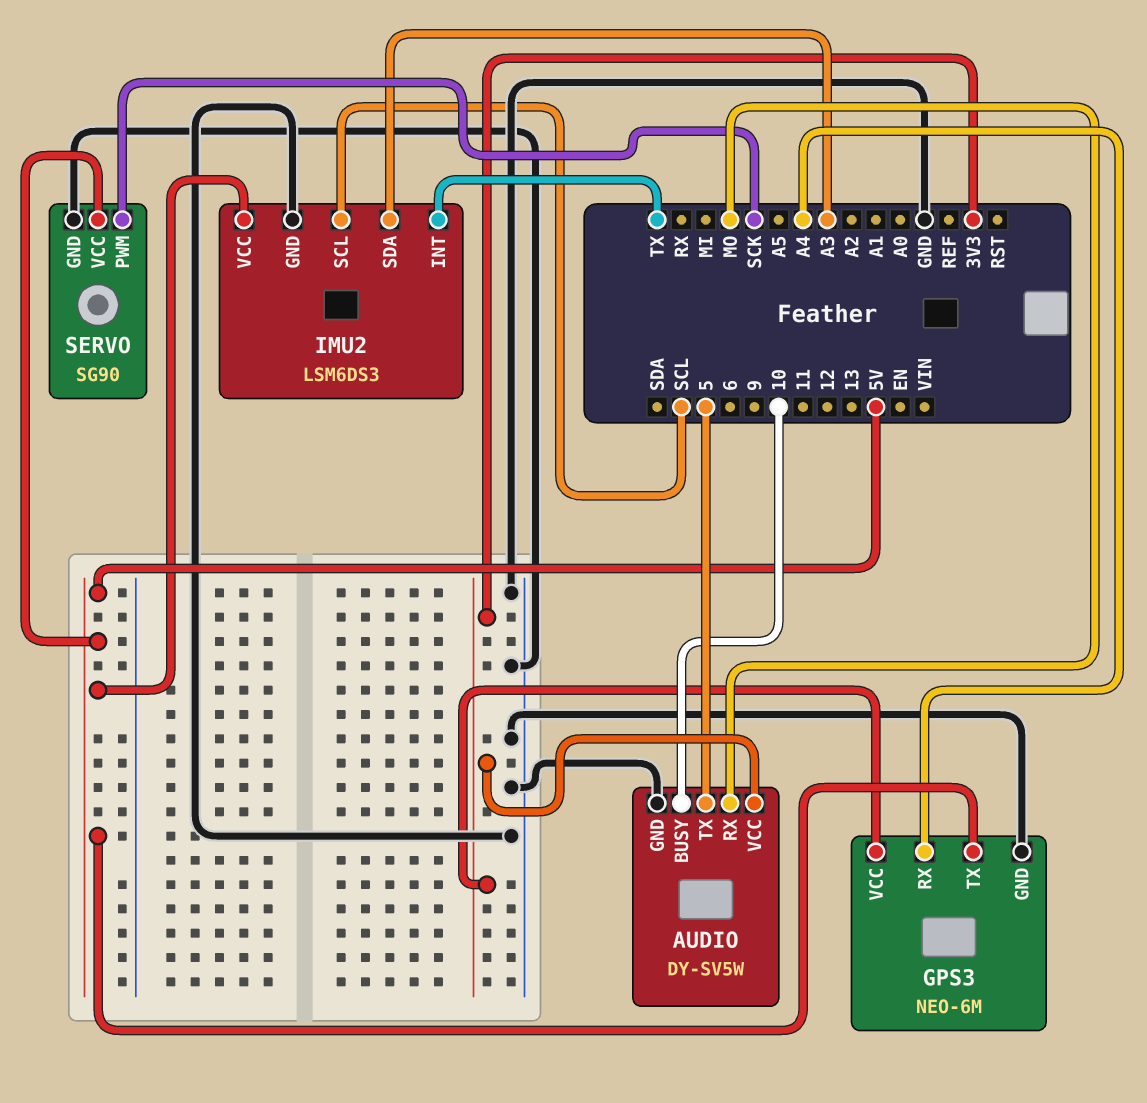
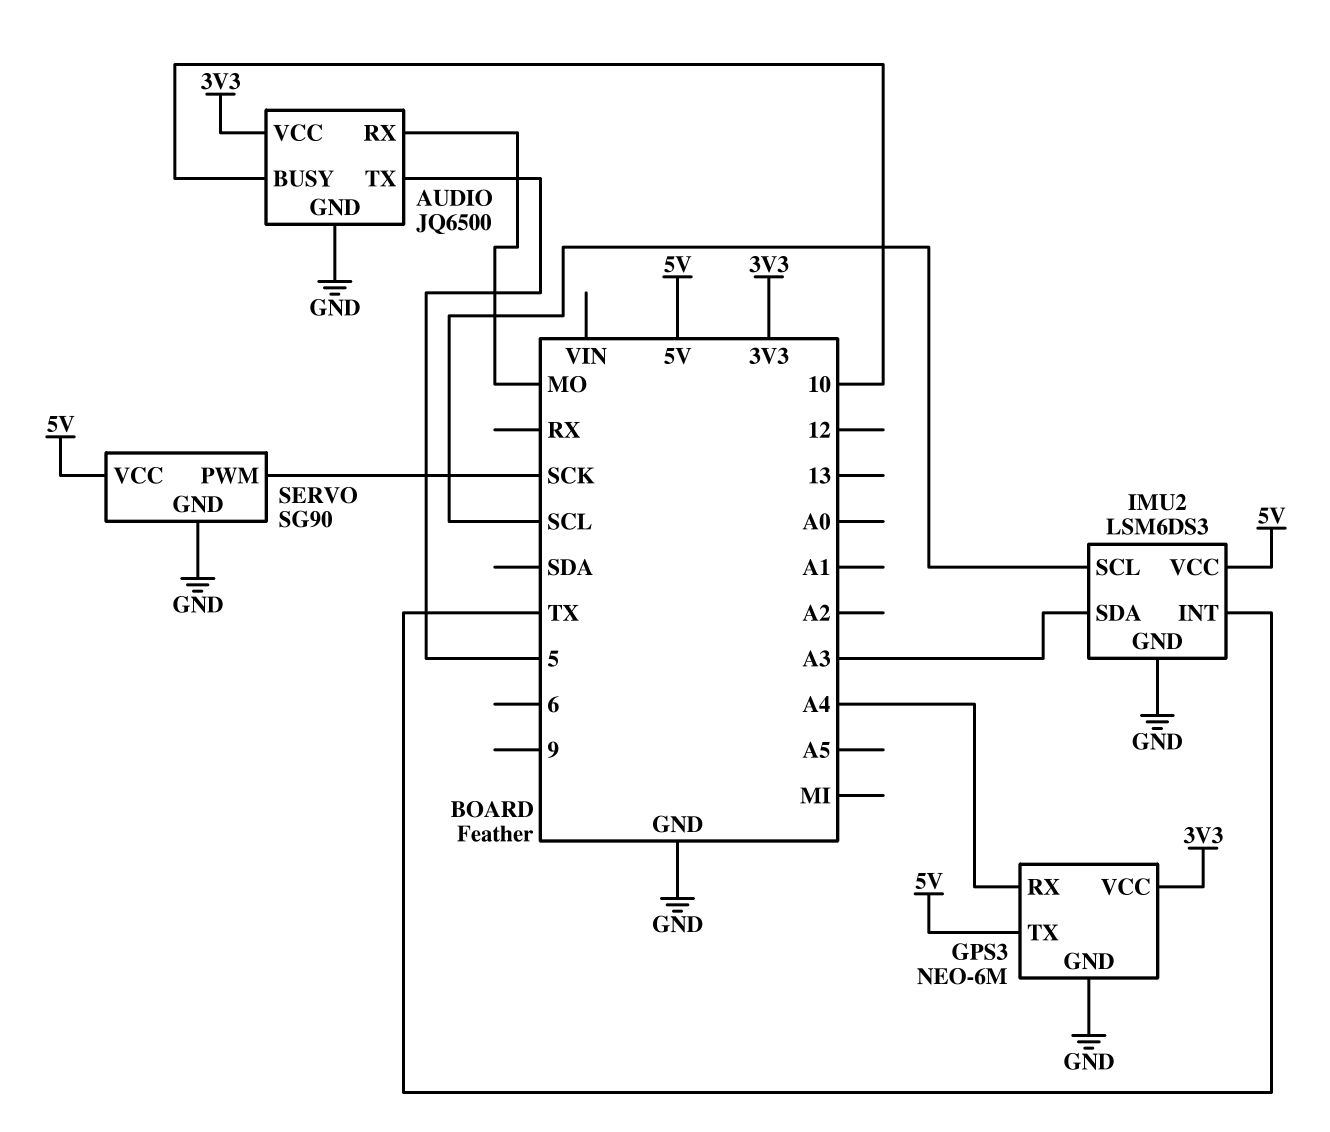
AUDIO: DY-SV5W -> JQ6500

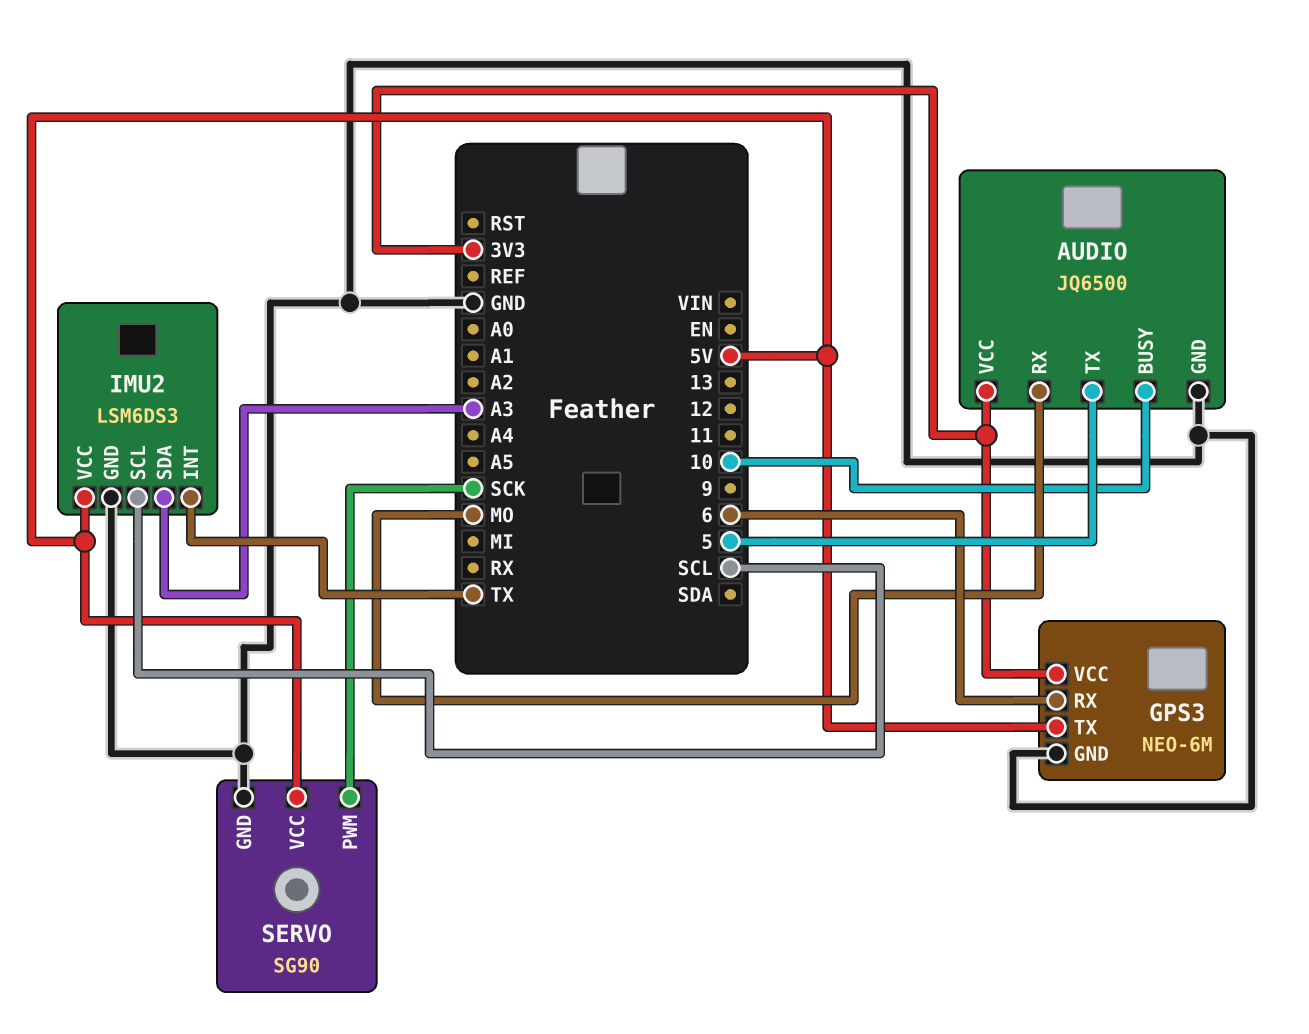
GPS3 pin RX: A4 -> 6

